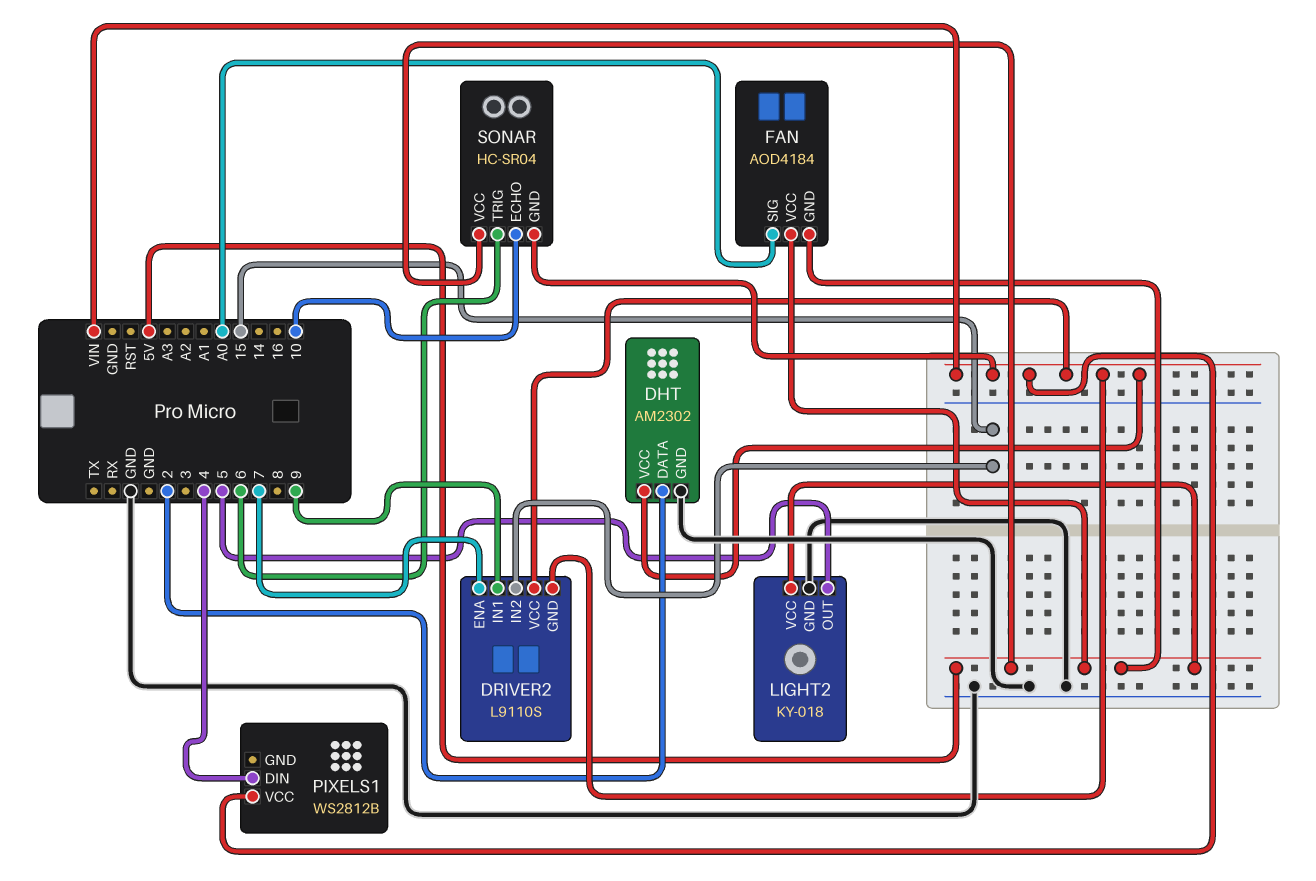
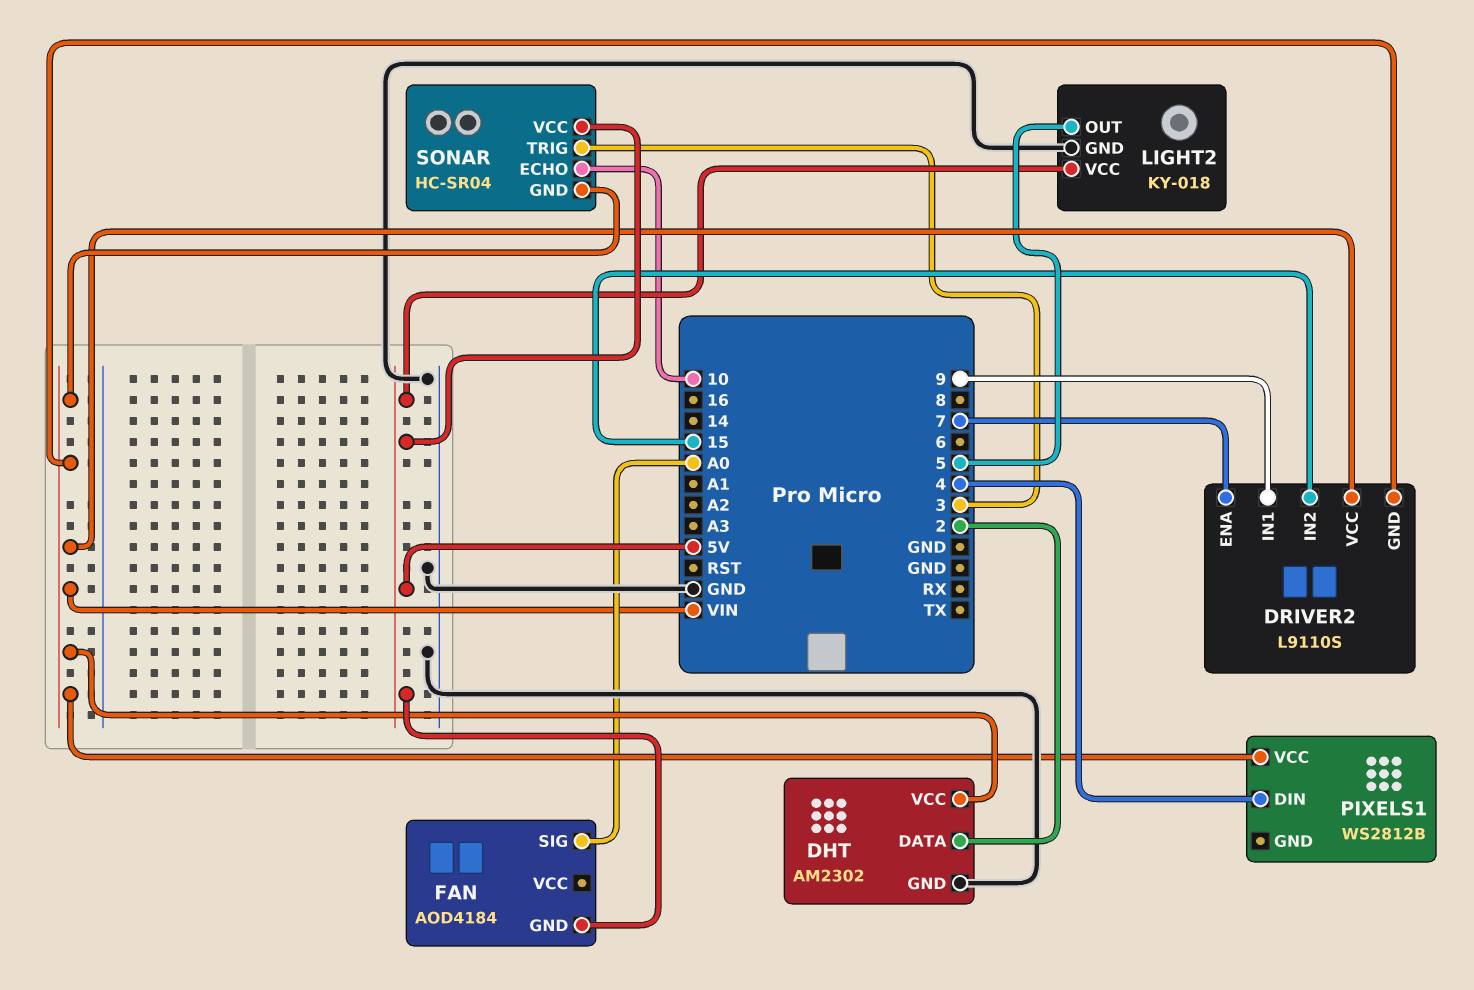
FAN pin VCC: 5V -> none
SONAR pin TRIG: 6 -> 3

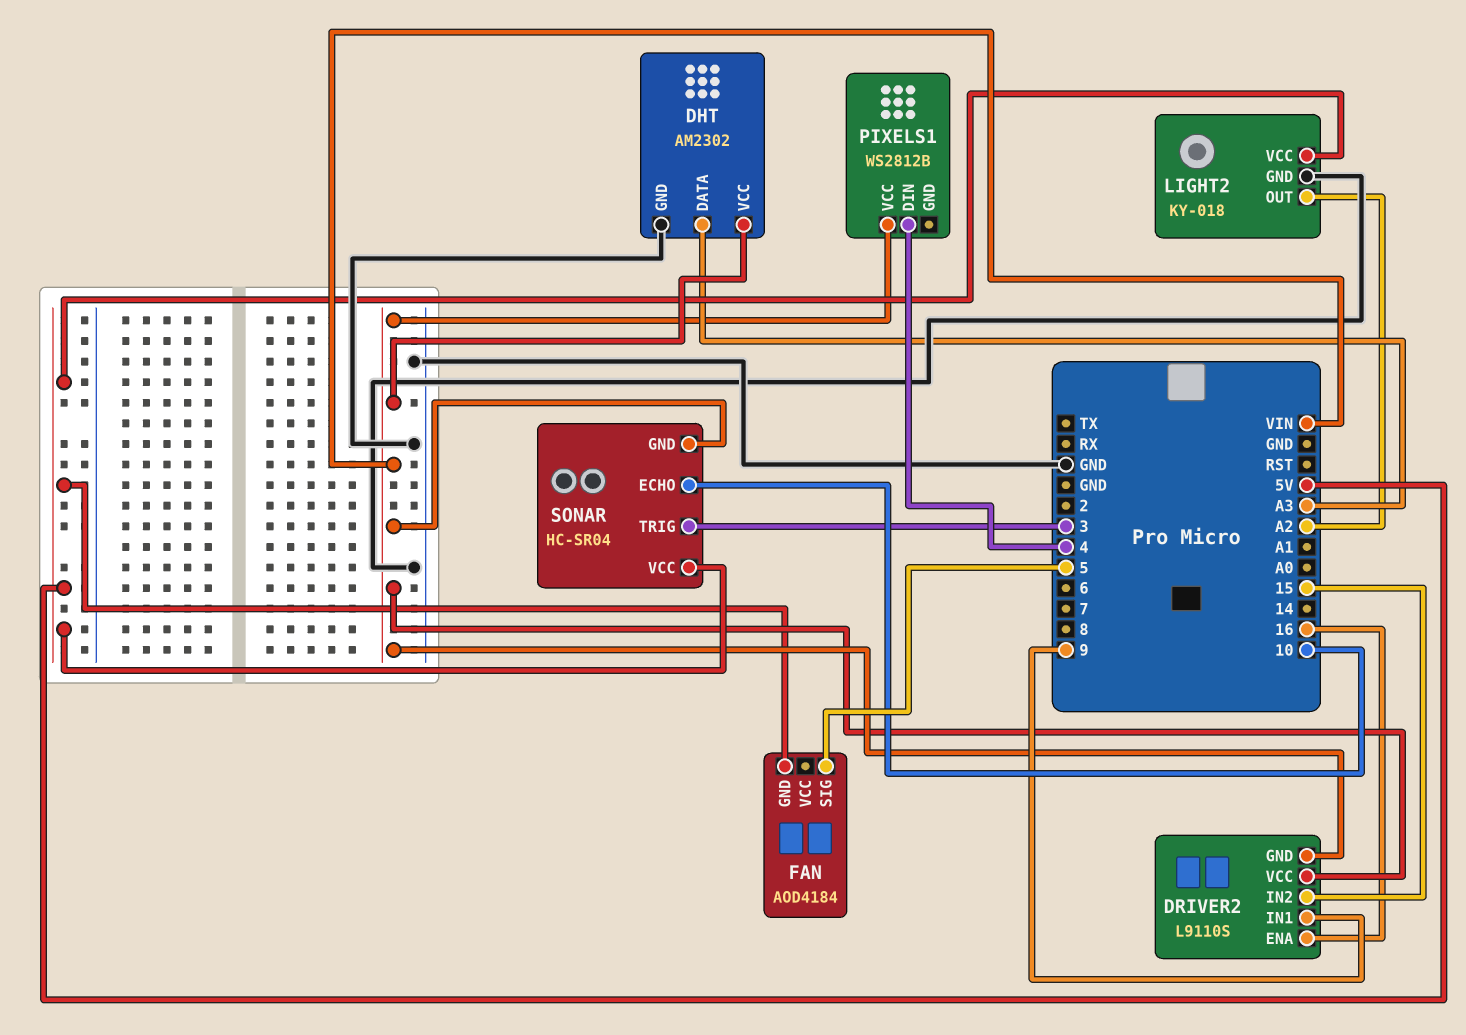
DHT pin DATA: 2 -> A3
DRIVER2 pin ENA: 7 -> 16
FAN pin SIG: A0 -> 5
LIGHT2 pin OUT: 5 -> A2

